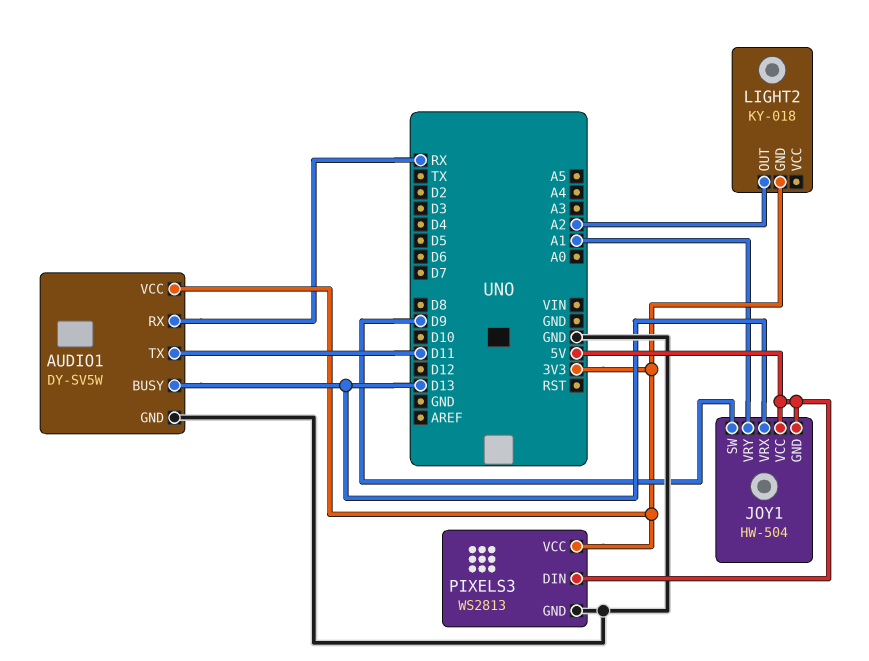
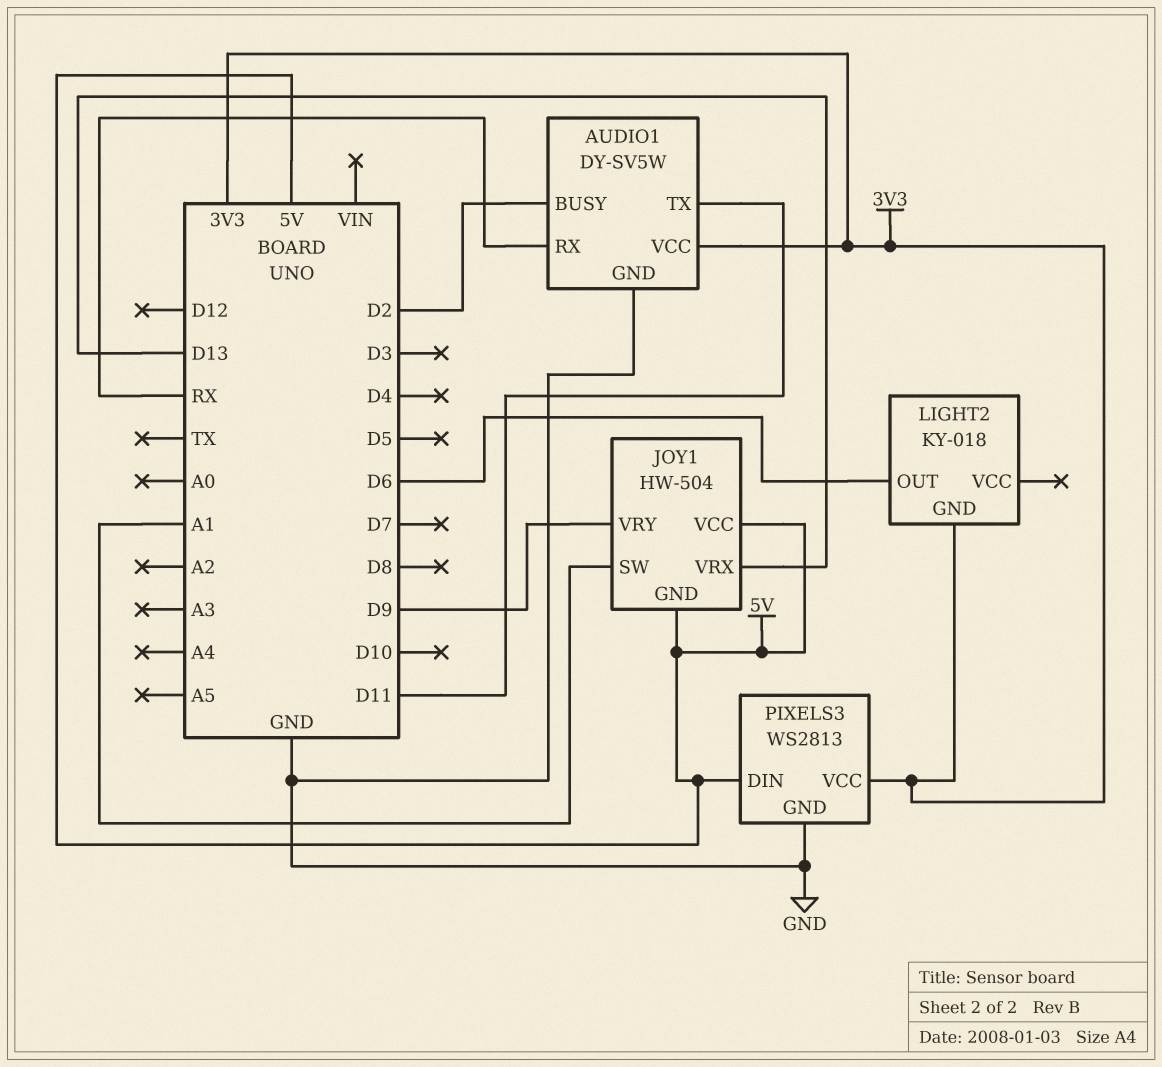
AUDIO1 pin BUSY: D13 -> D2
JOY1 pin SW: D9 -> A1
JOY1 pin VRY: A1 -> D9
LIGHT2 pin OUT: A2 -> D6

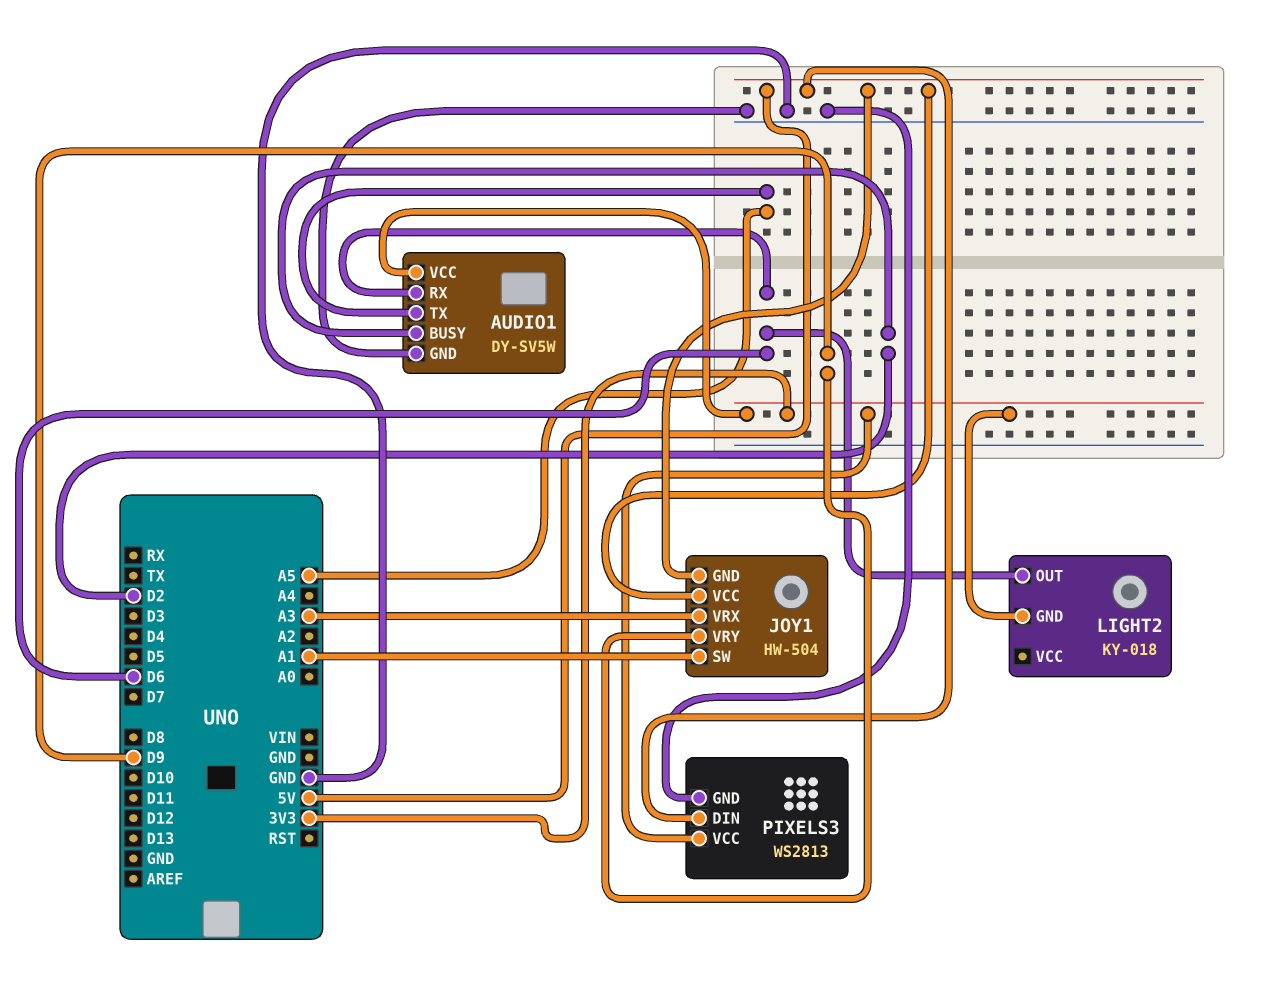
AUDIO1 pin RX: RX -> D6
AUDIO1 pin TX: D11 -> A5
JOY1 pin VRX: D13 -> A3

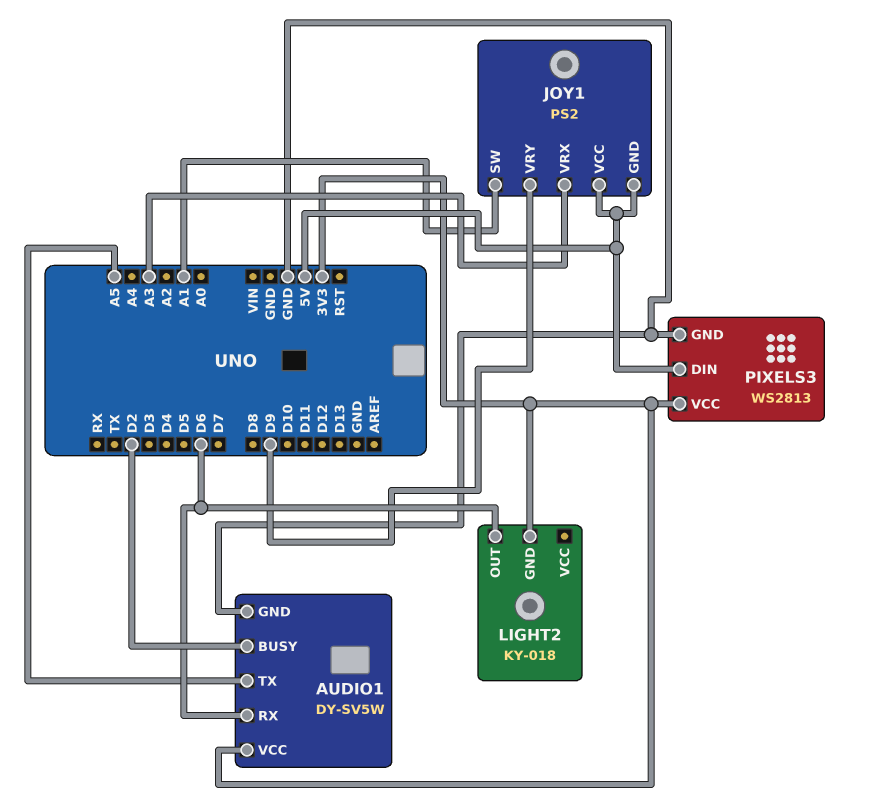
JOY1: HW-504 -> PS2

